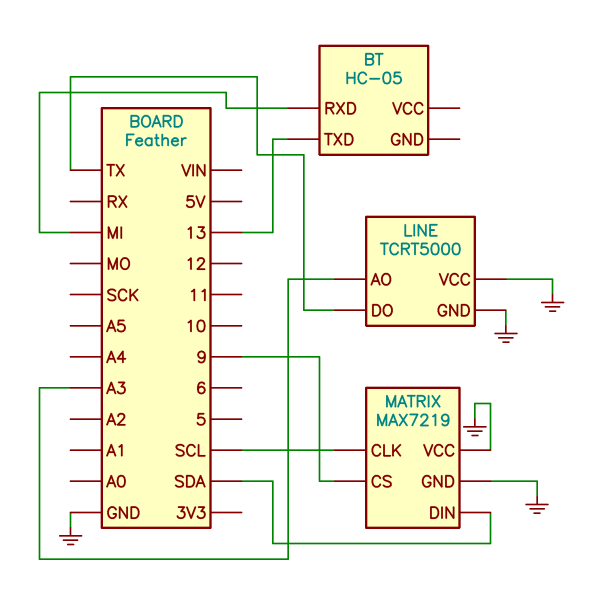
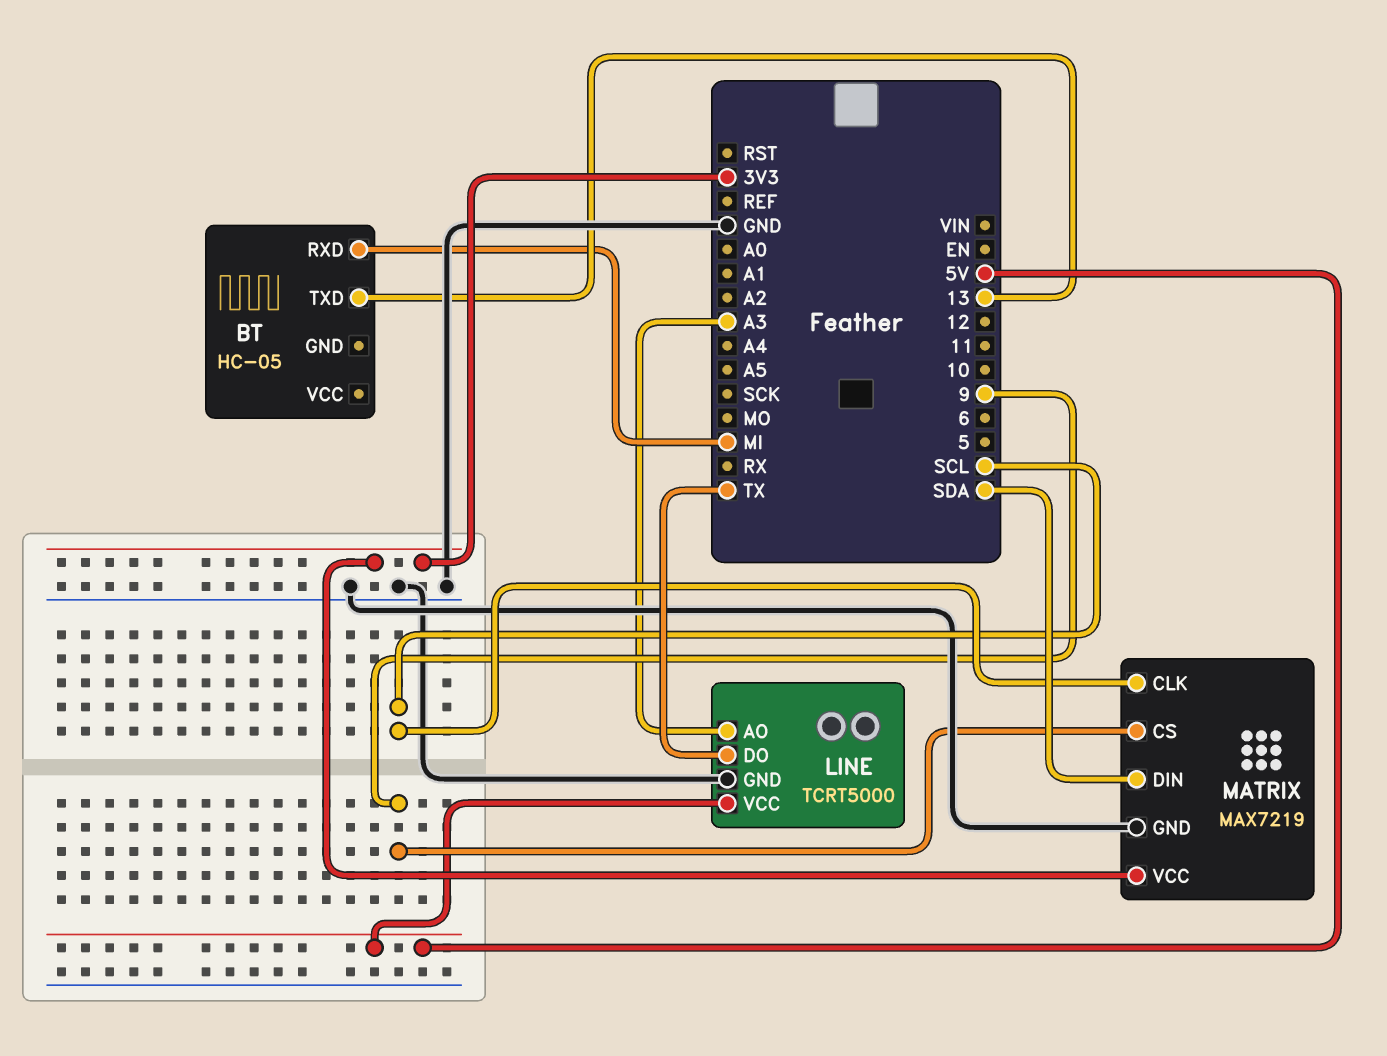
LINE pin VCC: GND -> 5V
MATRIX pin VCC: GND -> 3V3

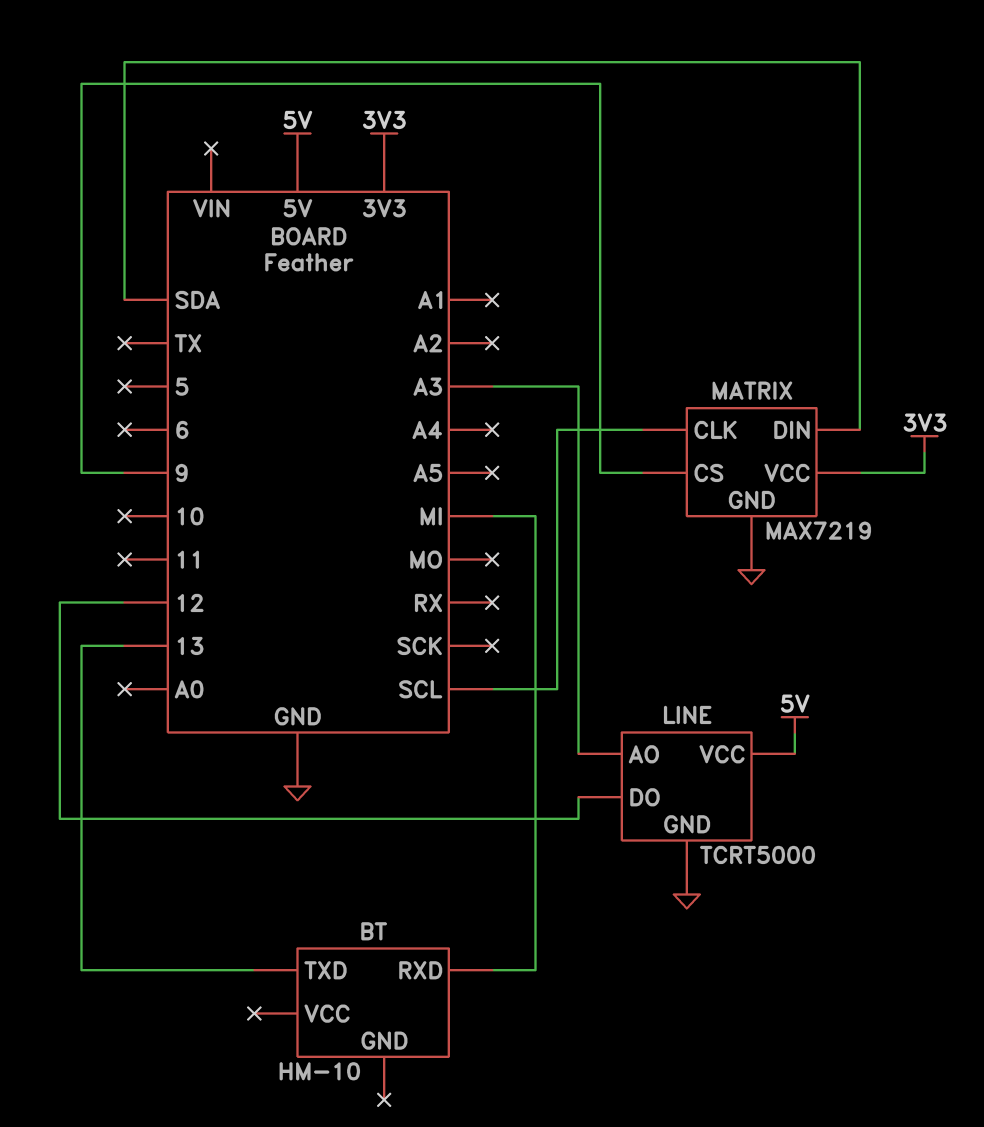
BT: HC-05 -> HM-10
LINE pin DO: TX -> 12

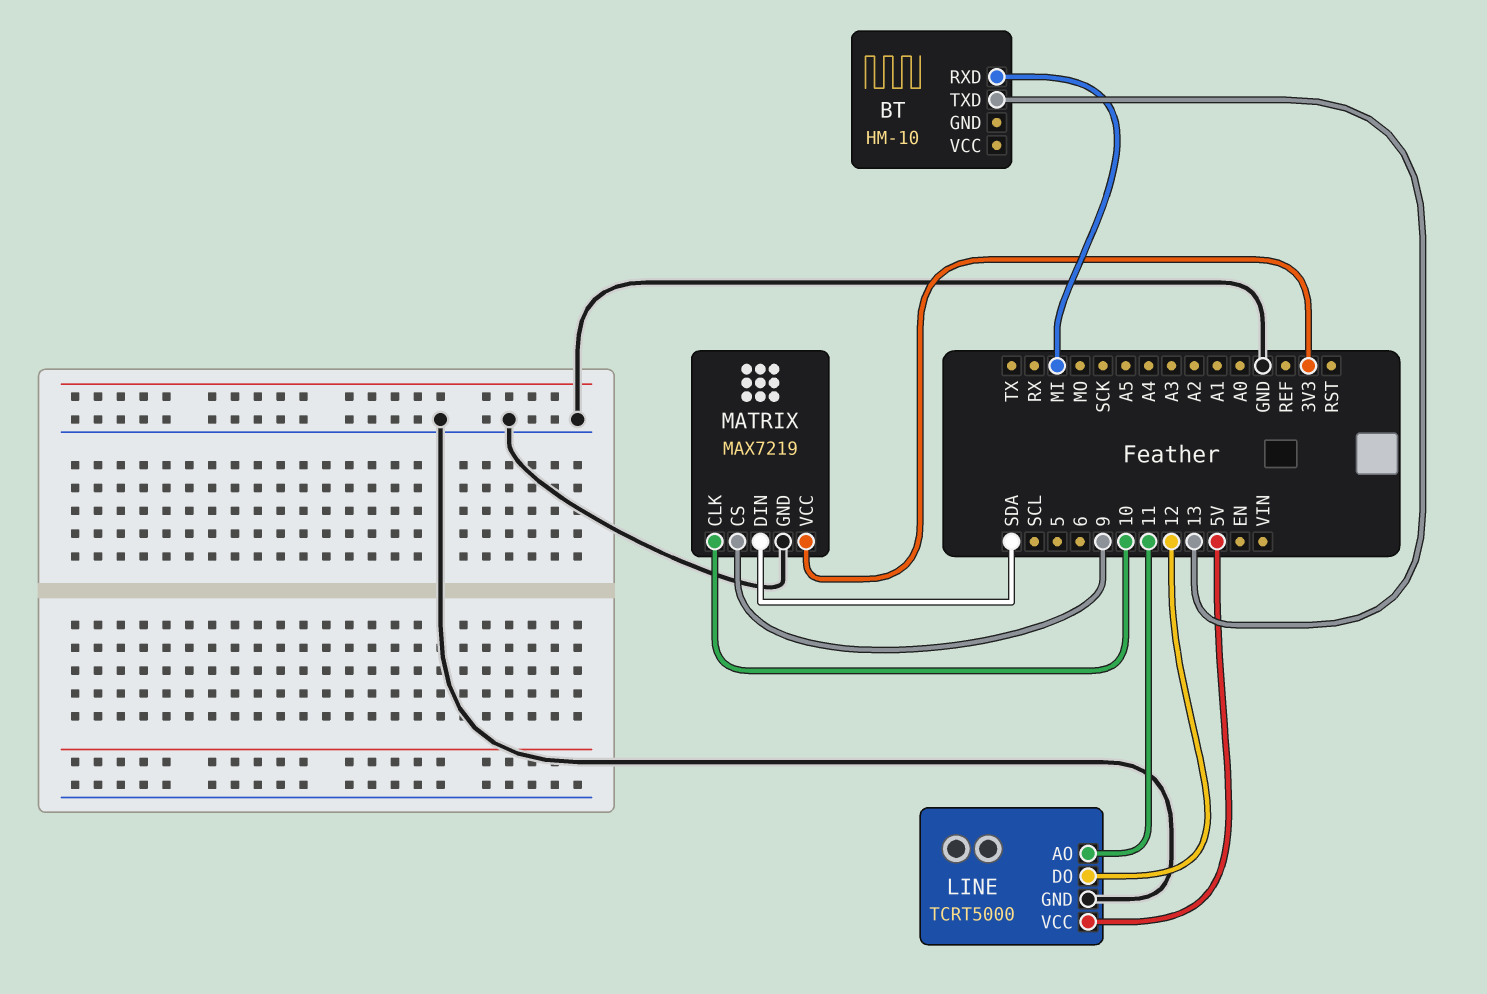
LINE pin AO: A3 -> 11
MATRIX pin CLK: SCL -> 10

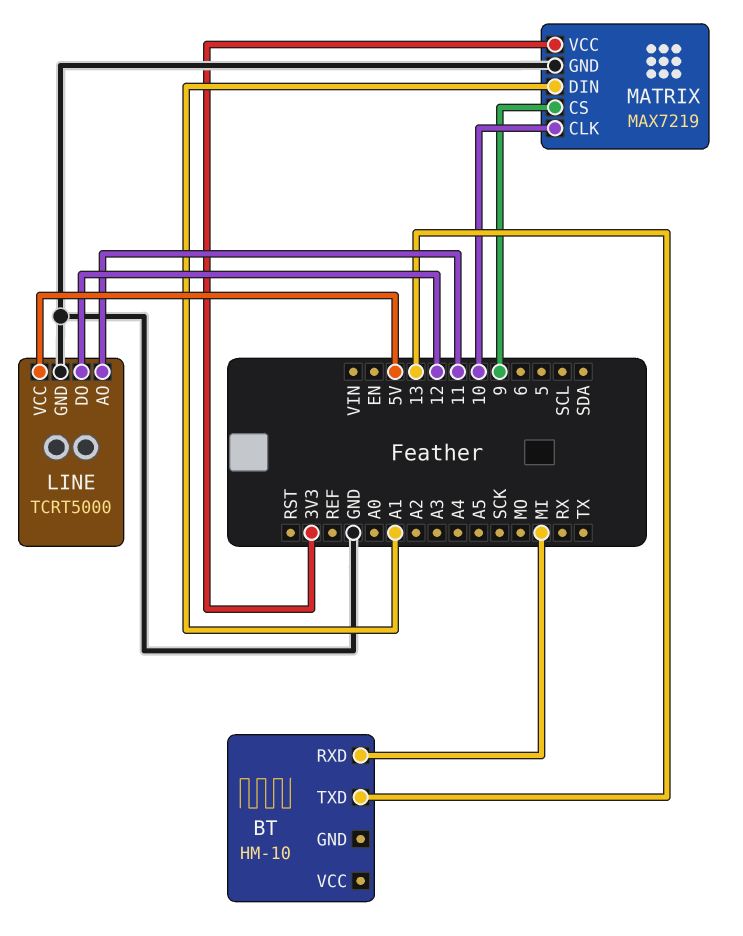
MATRIX pin DIN: SDA -> A1

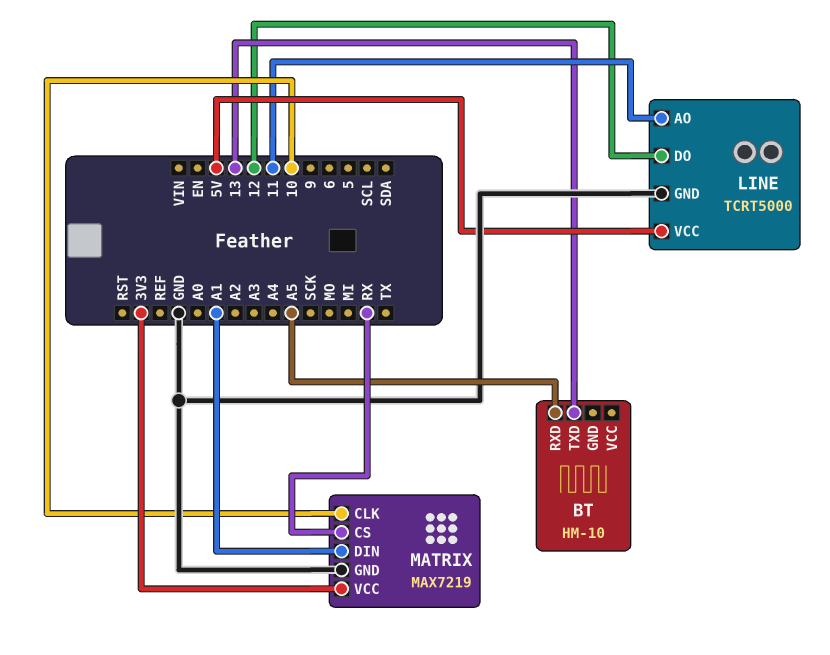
BT pin RXD: MI -> A5
MATRIX pin CS: 9 -> RX

